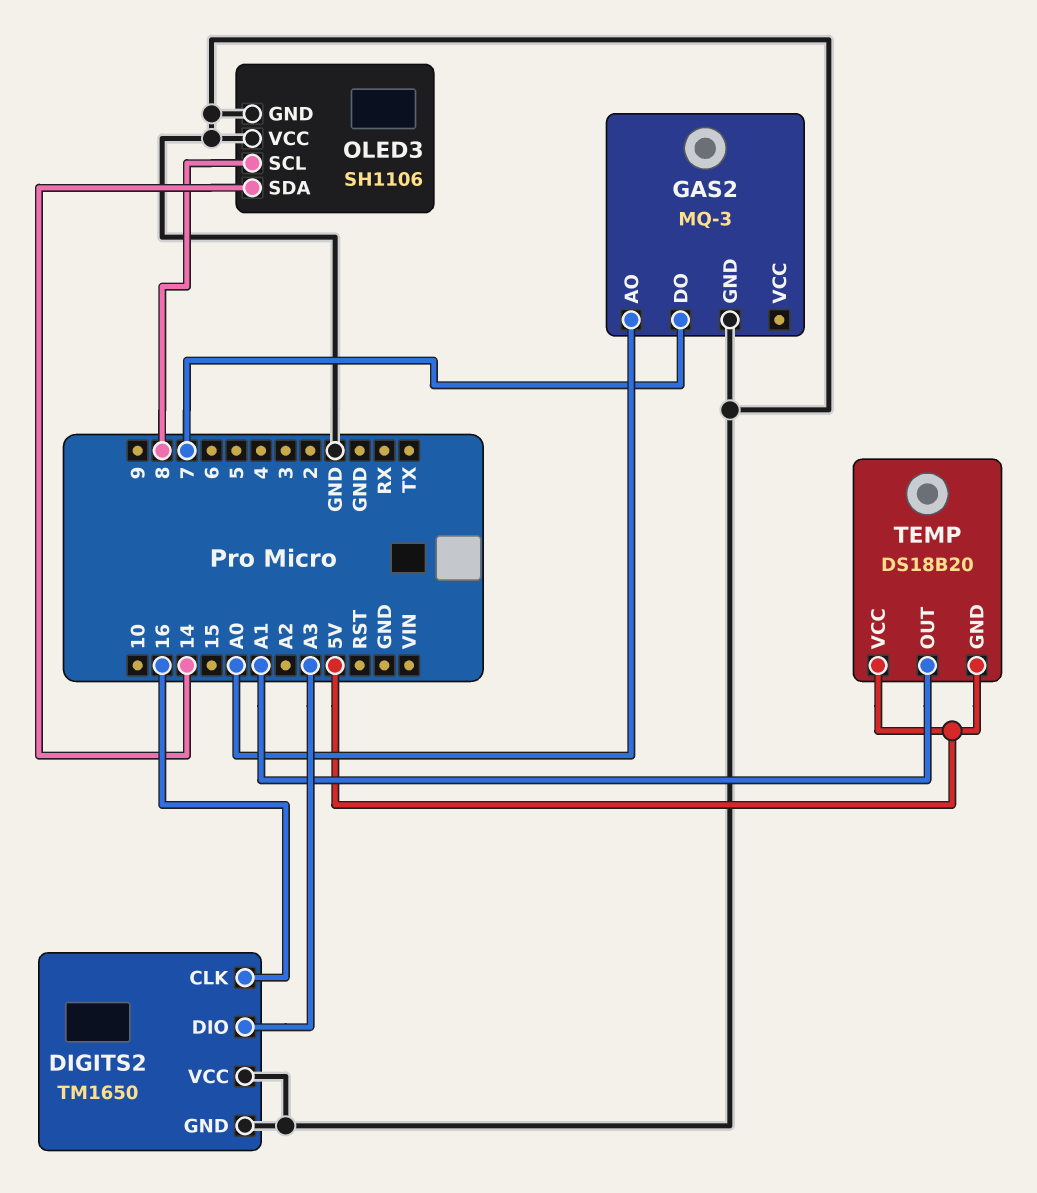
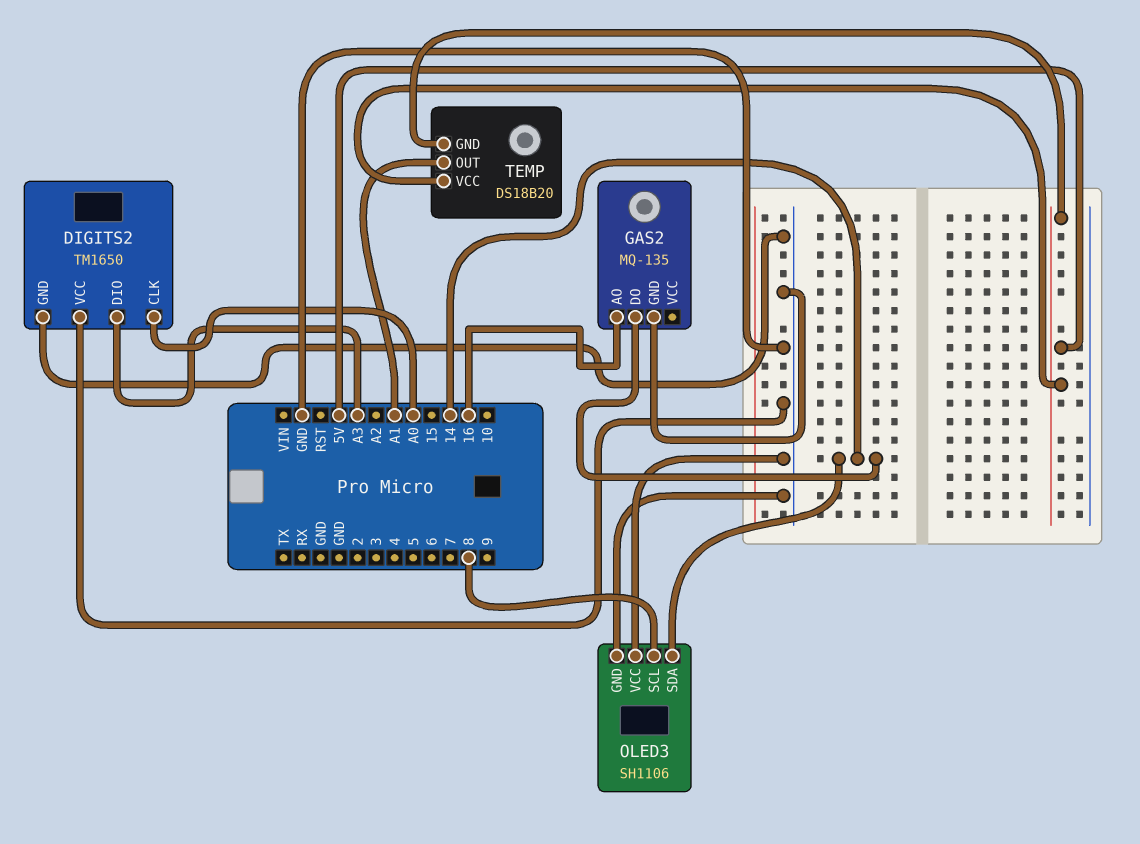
DIGITS2 pin CLK: 16 -> A0
GAS2: MQ-3 -> MQ-135
GAS2 pin AO: A0 -> 16
GAS2 pin DO: 7 -> 14

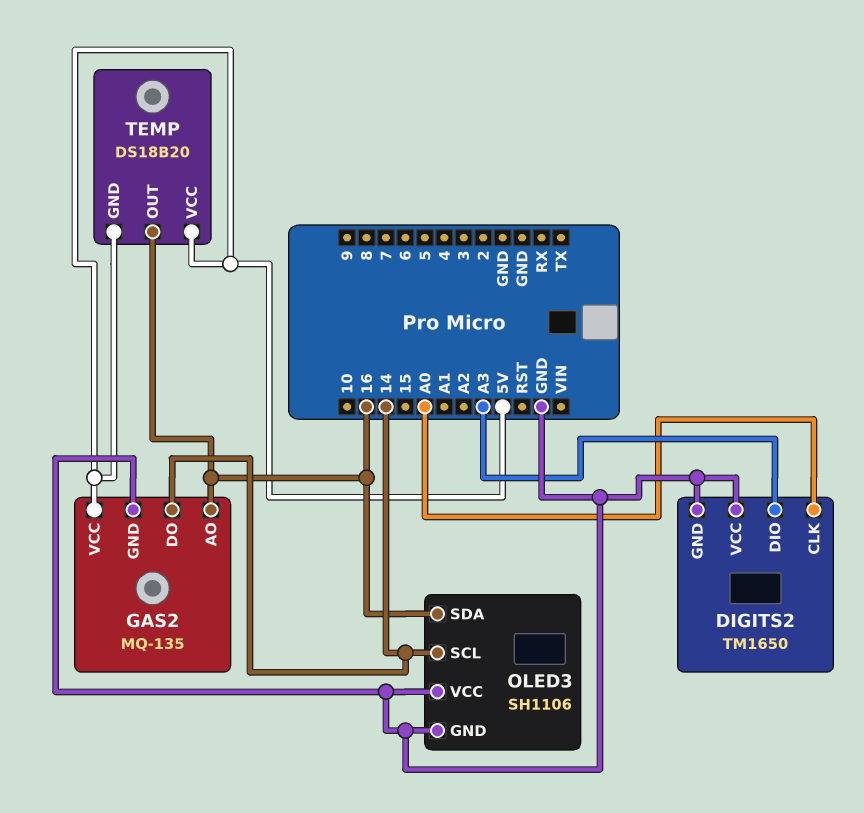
GAS2 pin VCC: none -> 5V
OLED3 pin SCL: 8 -> 14
OLED3 pin SDA: 14 -> 16
TEMP pin OUT: A1 -> 16

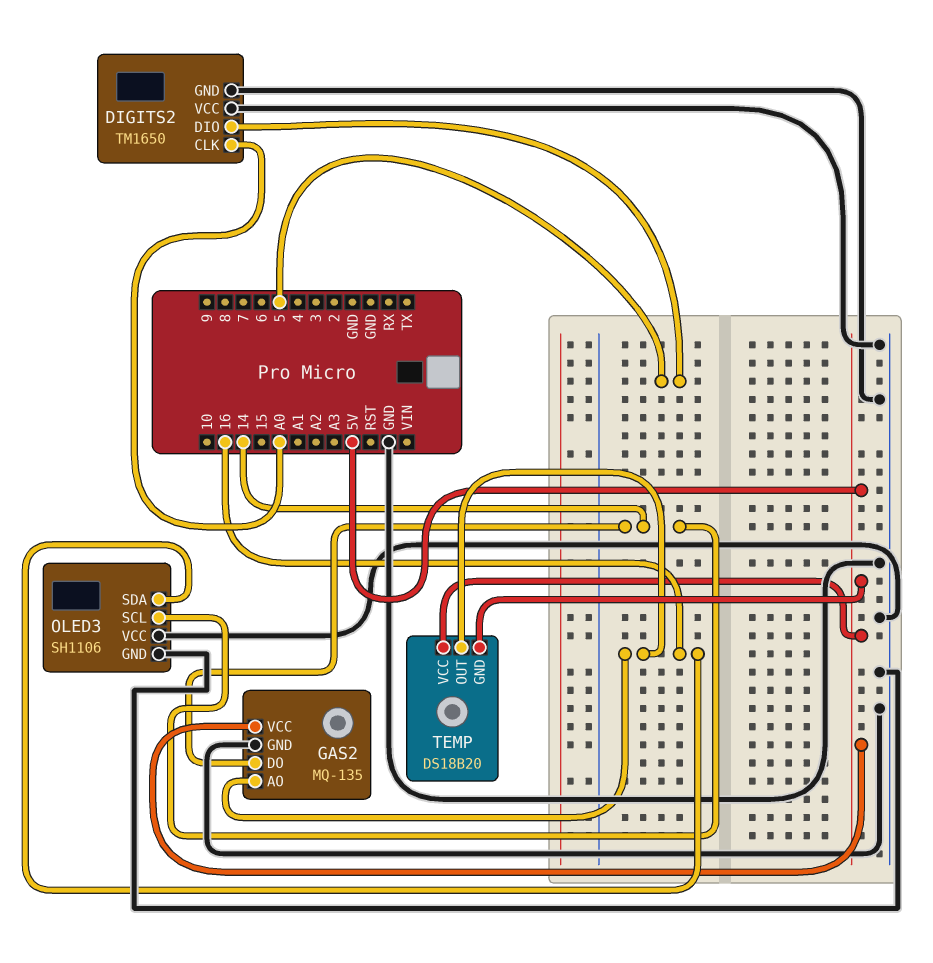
DIGITS2 pin DIO: A3 -> 5

